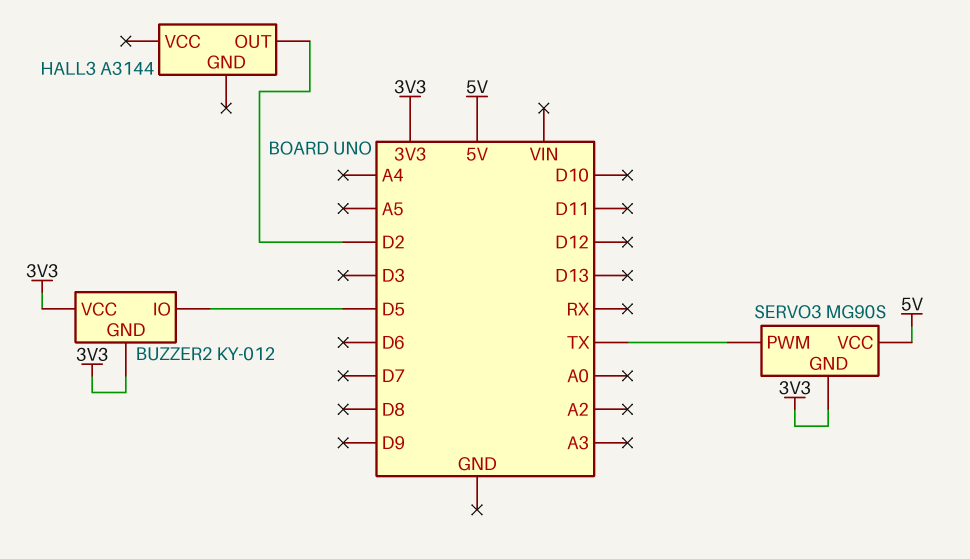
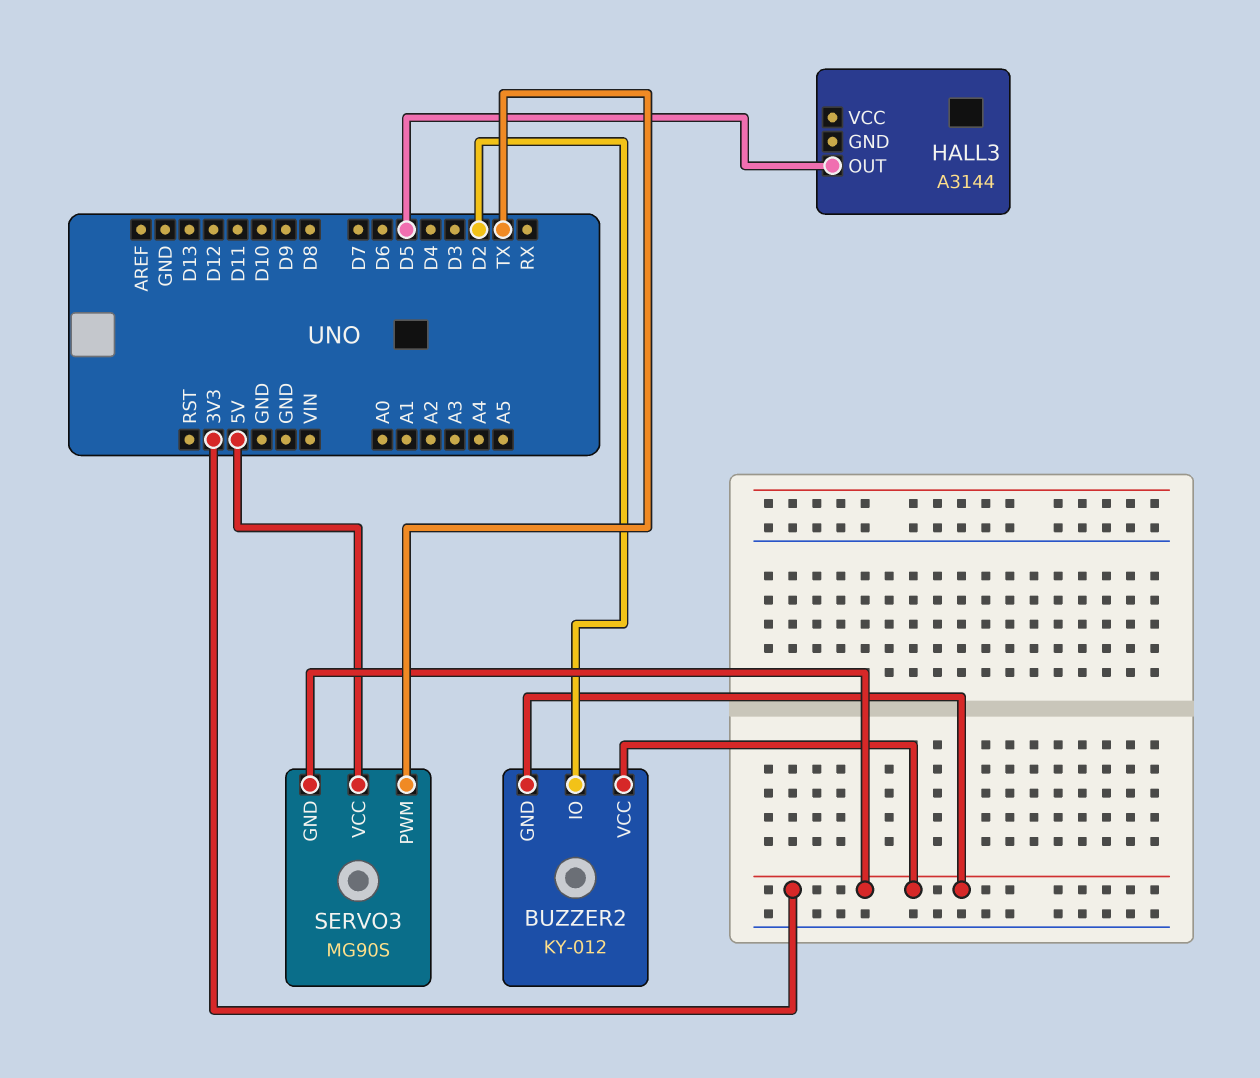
BUZZER2 pin IO: D5 -> D2
HALL3 pin OUT: D2 -> D5

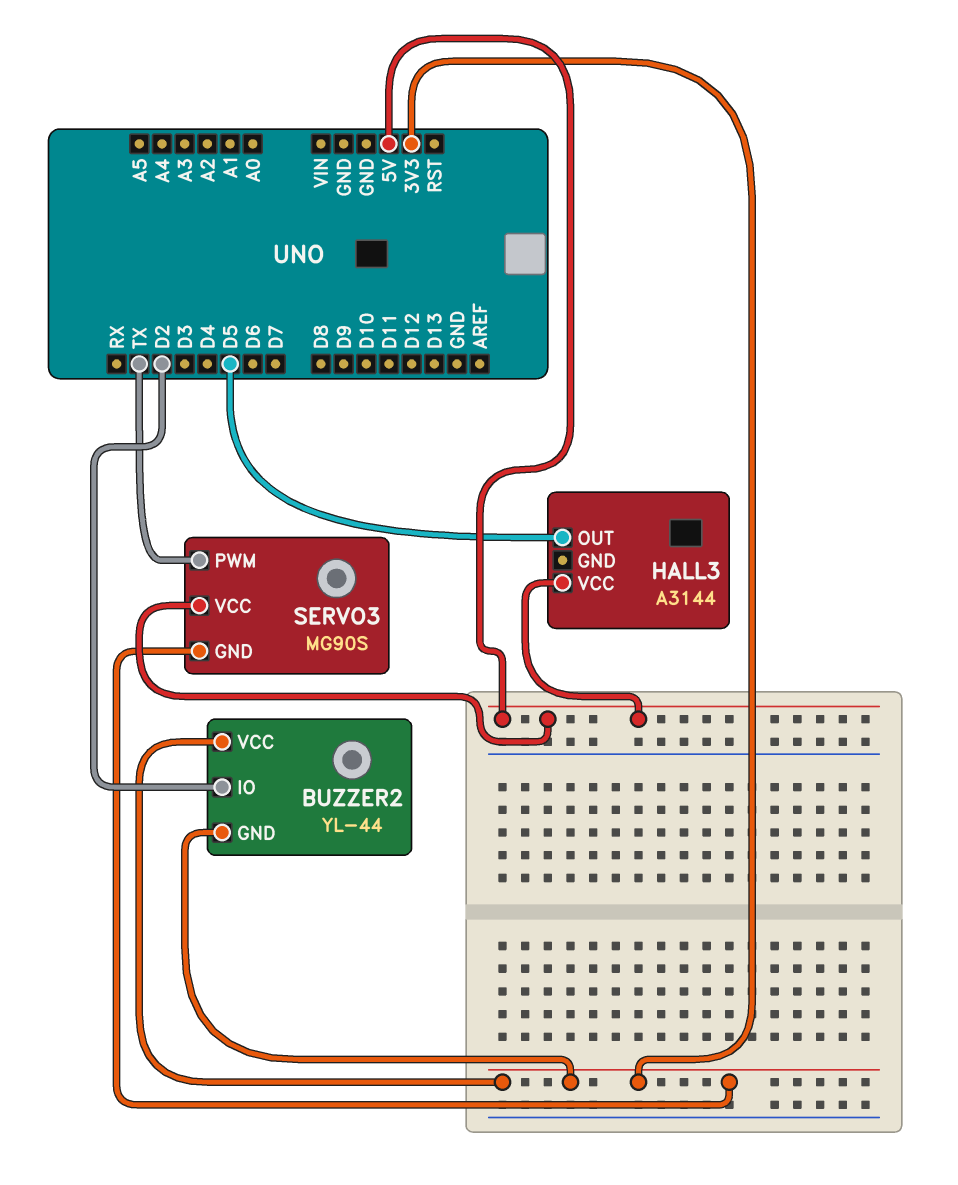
BUZZER2: KY-012 -> YL-44
HALL3 pin VCC: none -> 5V

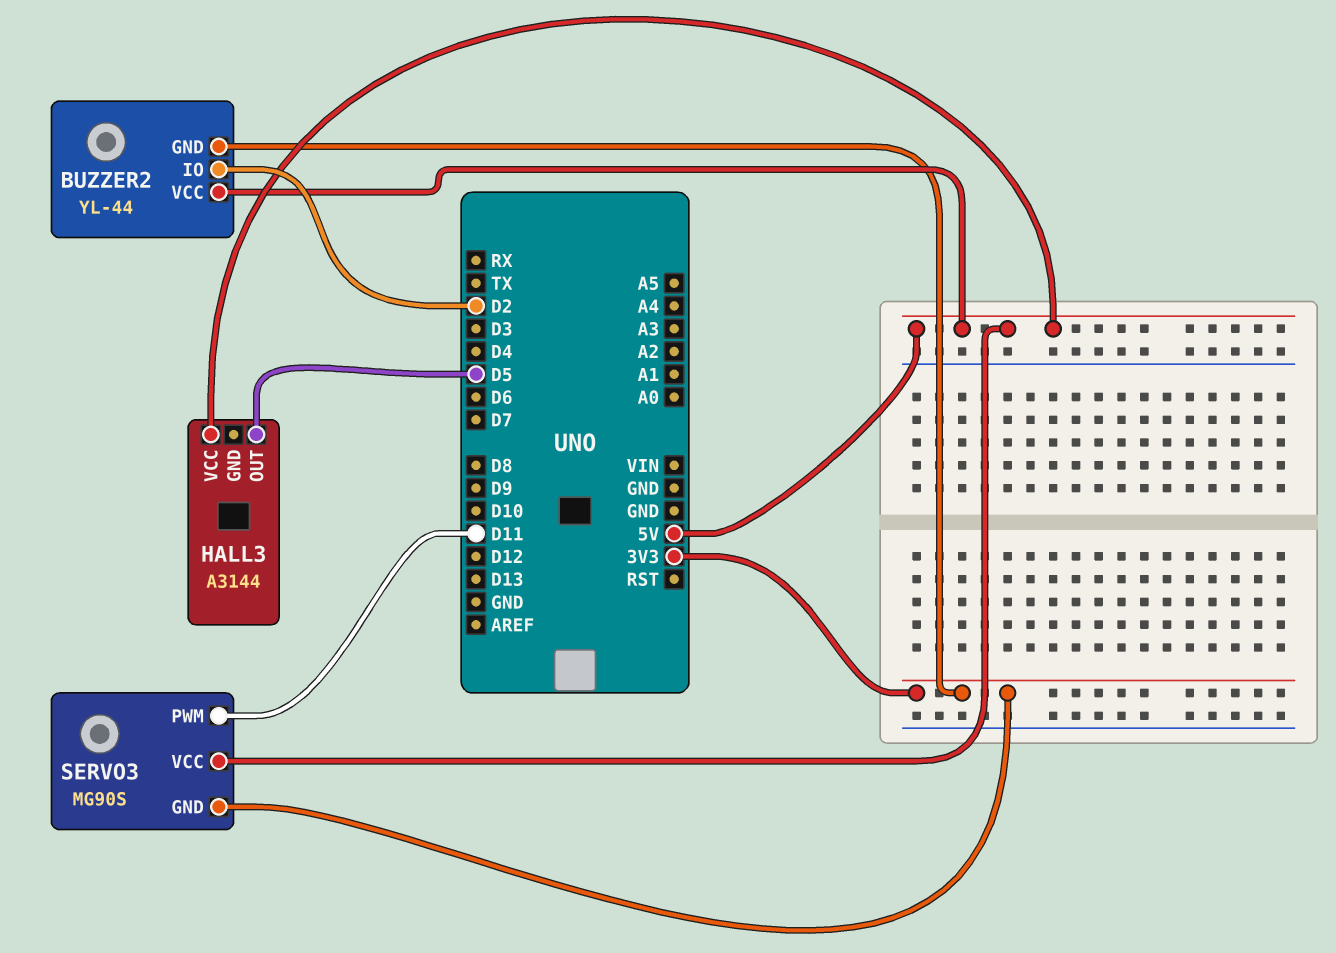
BUZZER2 pin VCC: 3V3 -> 5V
SERVO3 pin PWM: TX -> D11

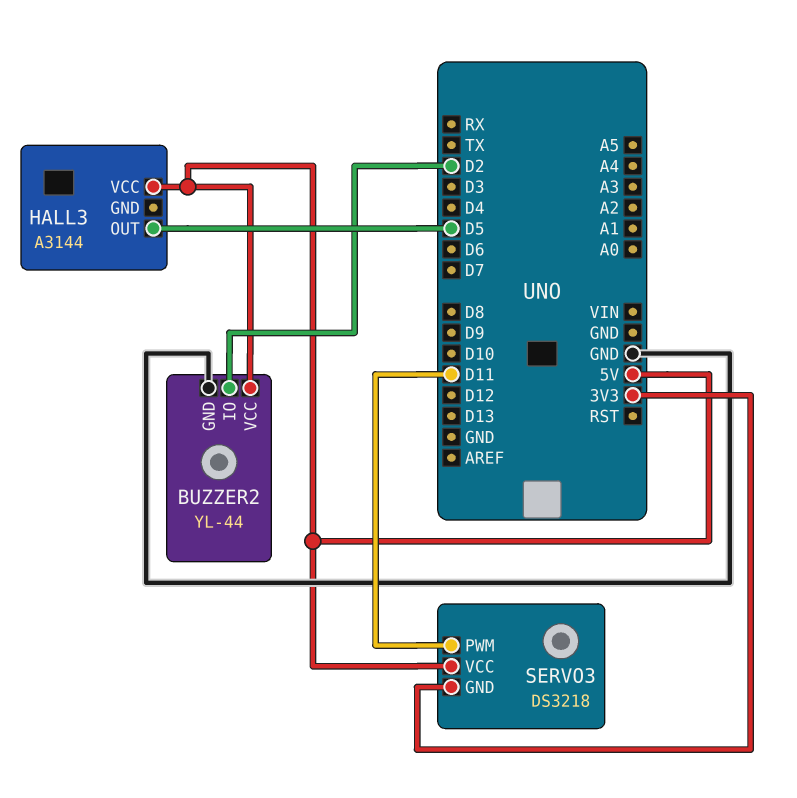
BUZZER2 pin GND: 3V3 -> GND
SERVO3: MG90S -> DS3218

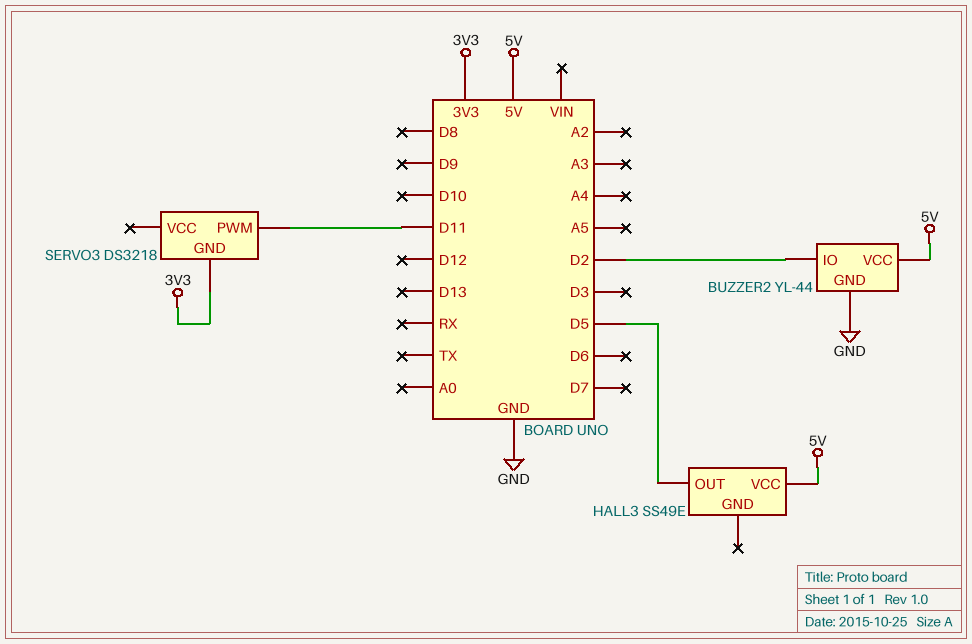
HALL3: A3144 -> SS49E
SERVO3 pin VCC: 5V -> none

